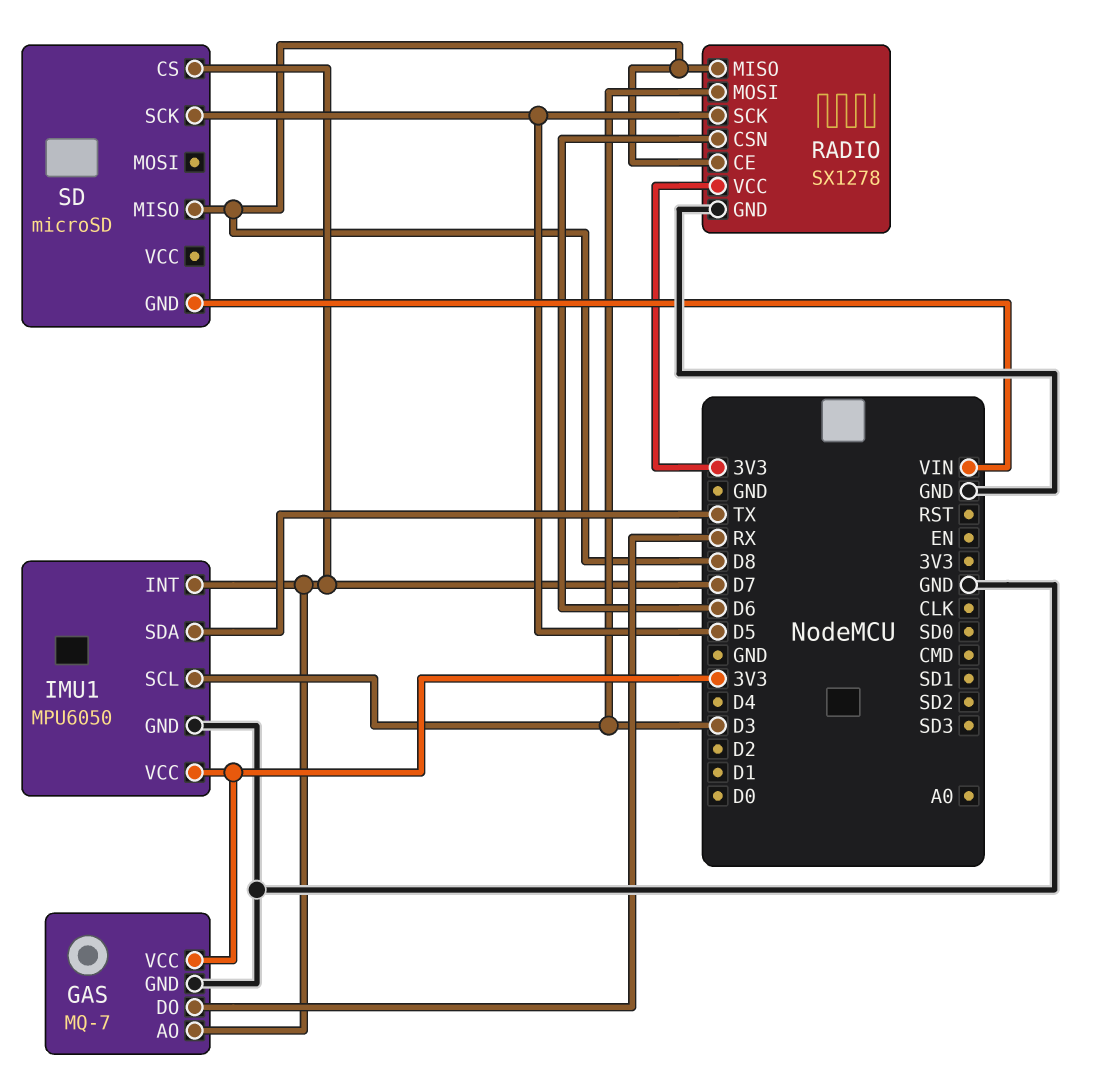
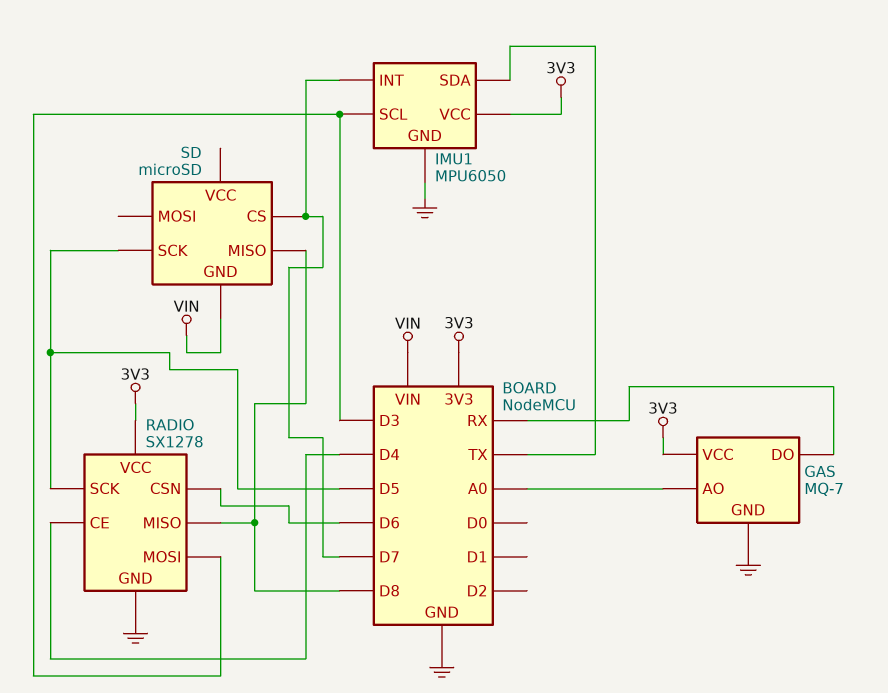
GAS pin AO: D7 -> A0
RADIO pin CE: D8 -> D4

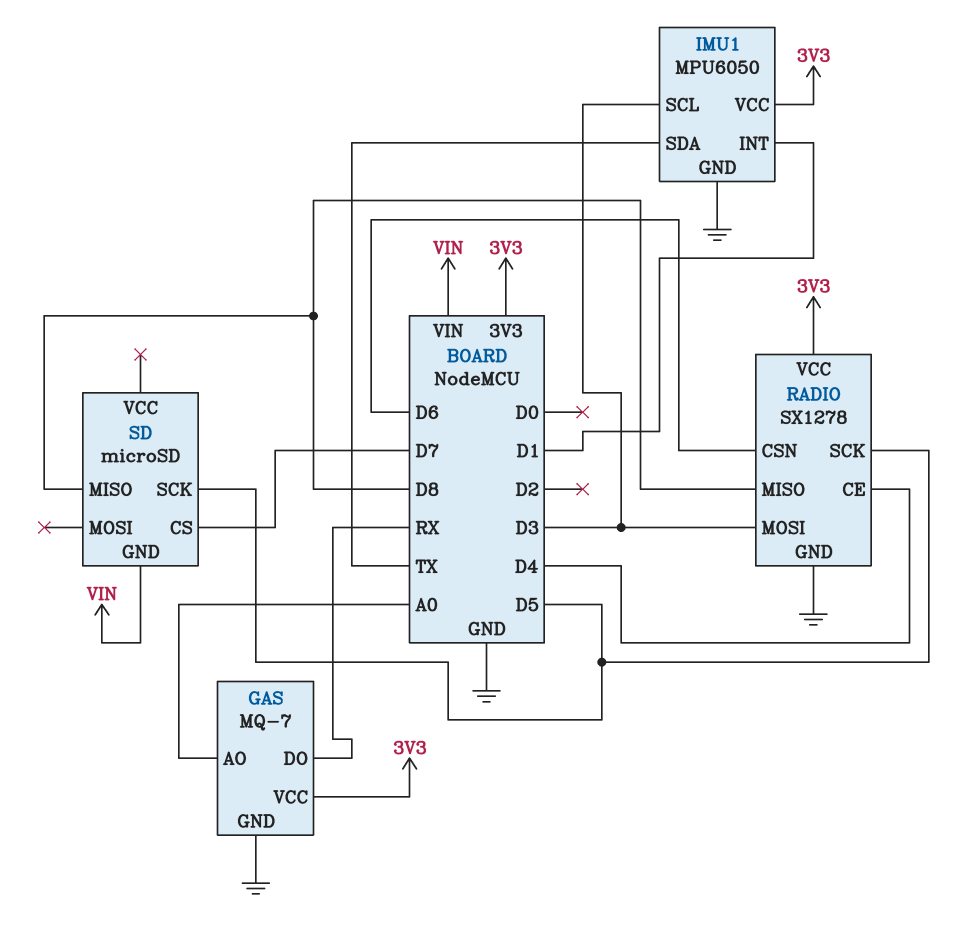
IMU1 pin INT: D7 -> D1

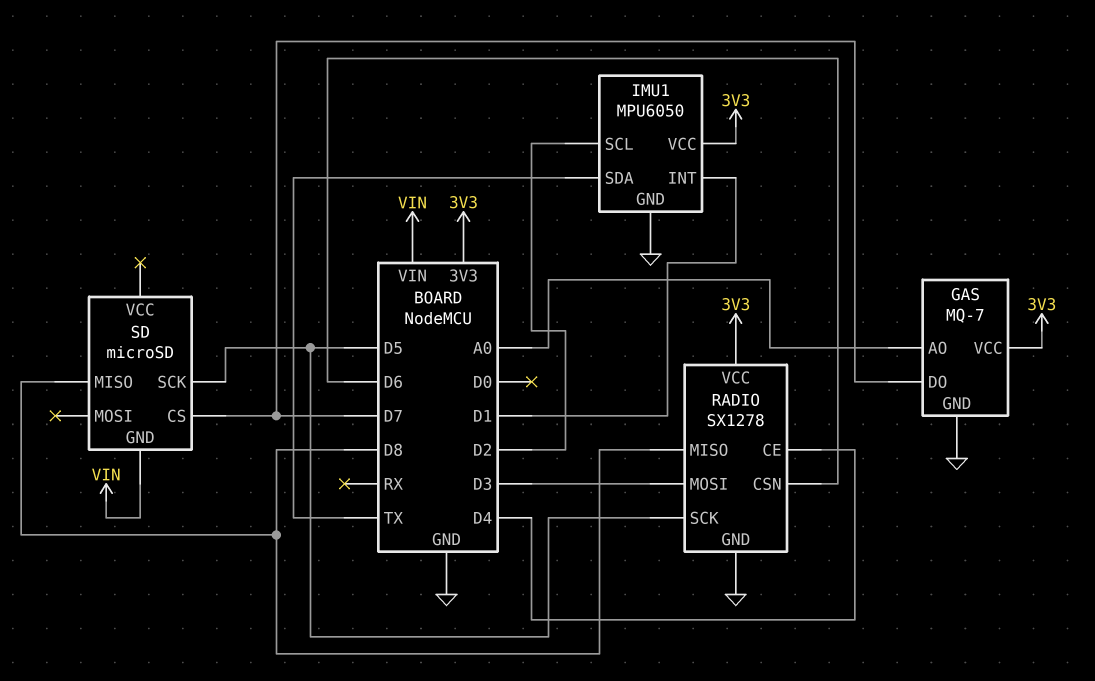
GAS pin DO: RX -> D7
IMU1 pin SCL: D3 -> D2

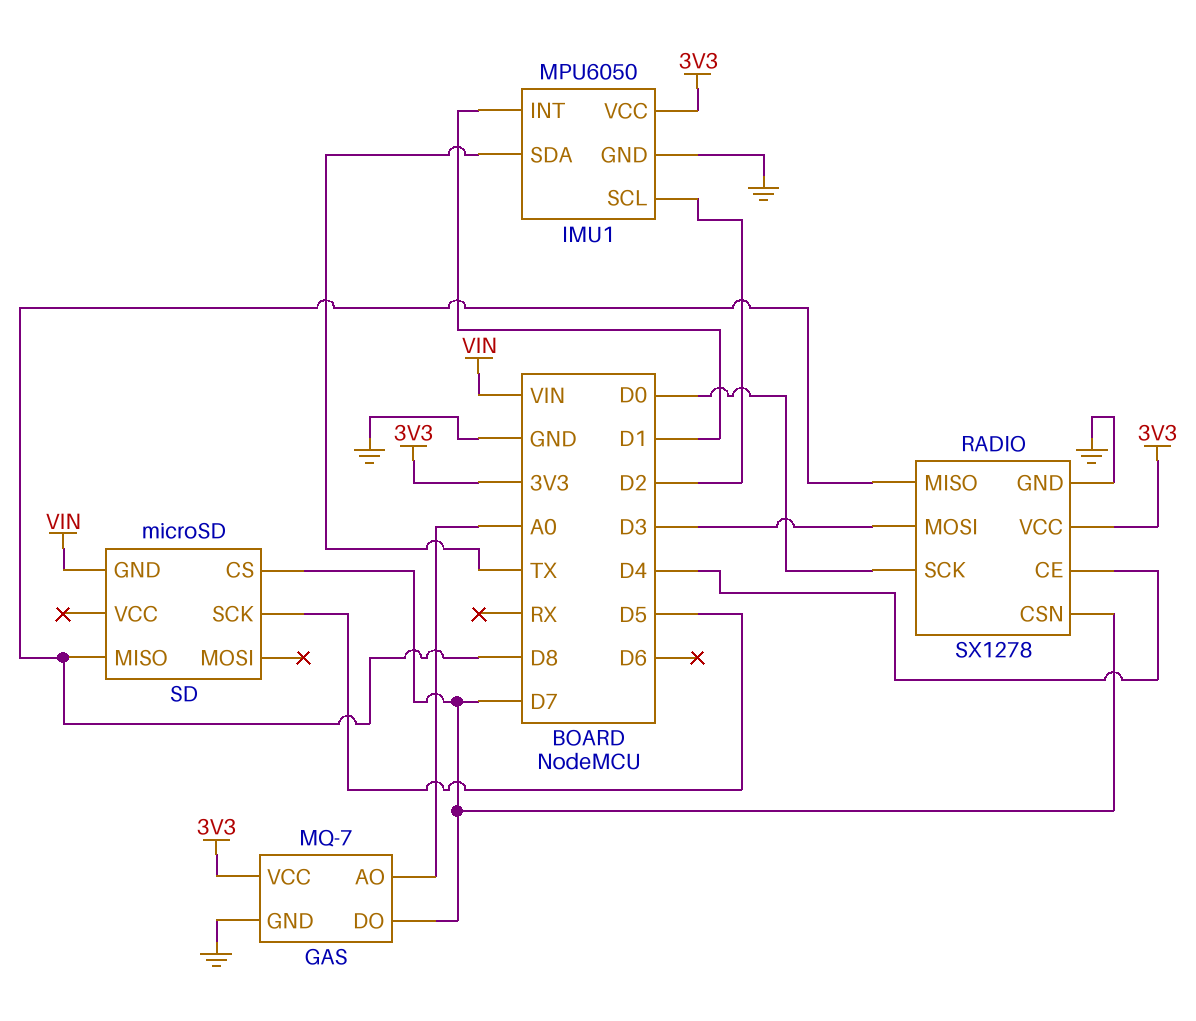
RADIO pin CSN: D6 -> D7
RADIO pin SCK: D5 -> D0

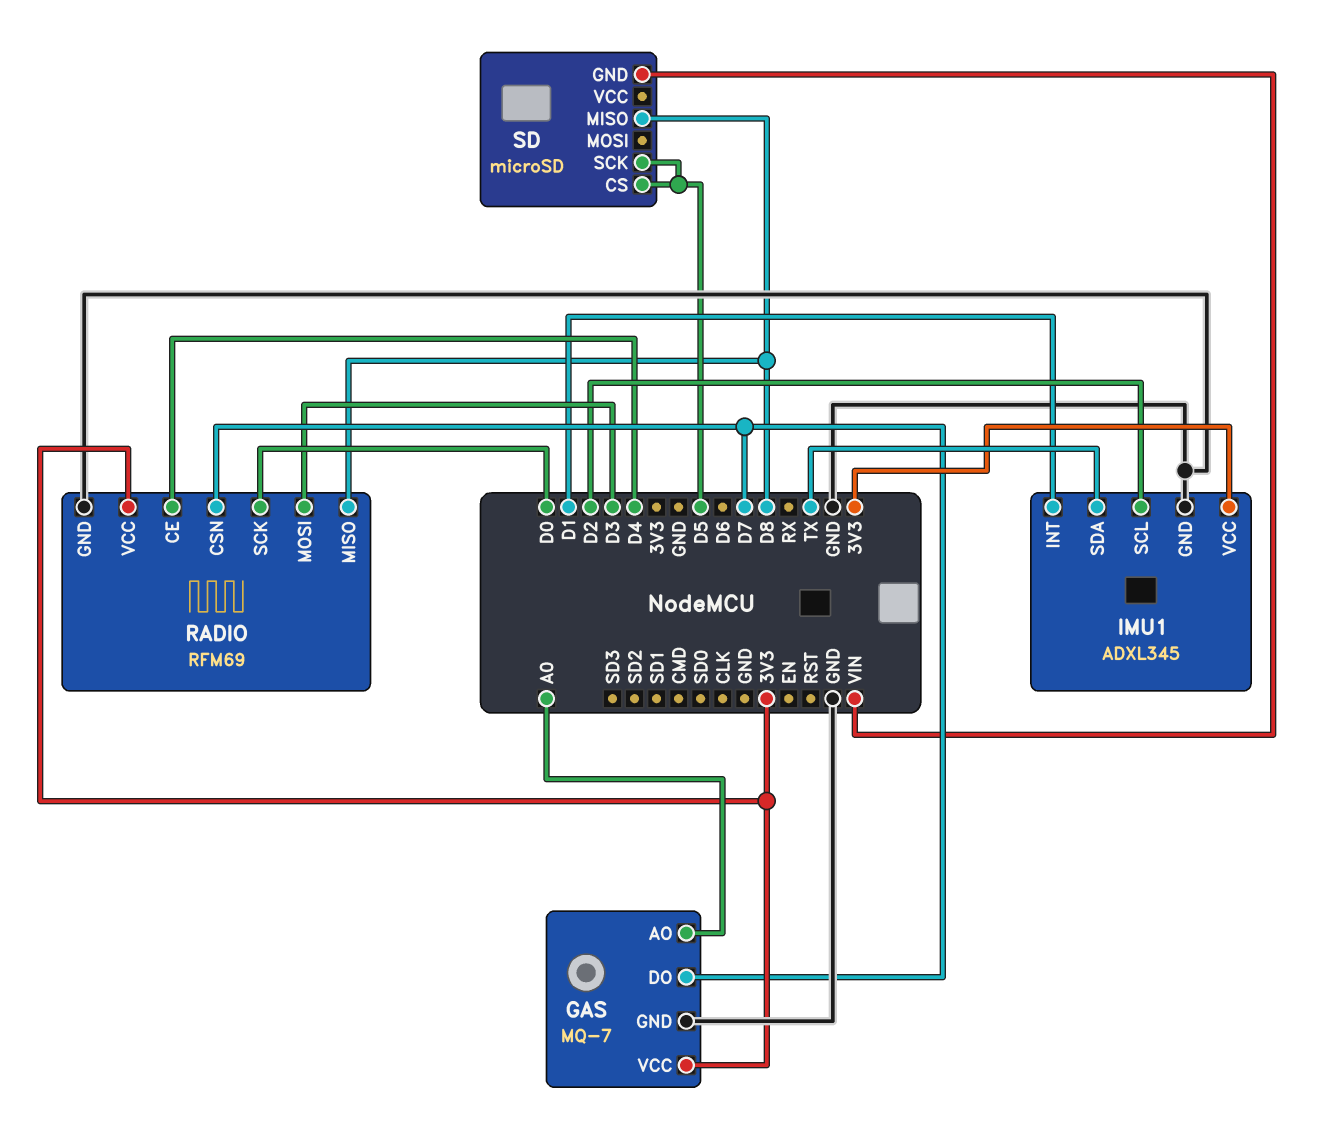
IMU1: MPU6050 -> ADXL345
RADIO: SX1278 -> RFM69
SD pin CS: D7 -> D5

